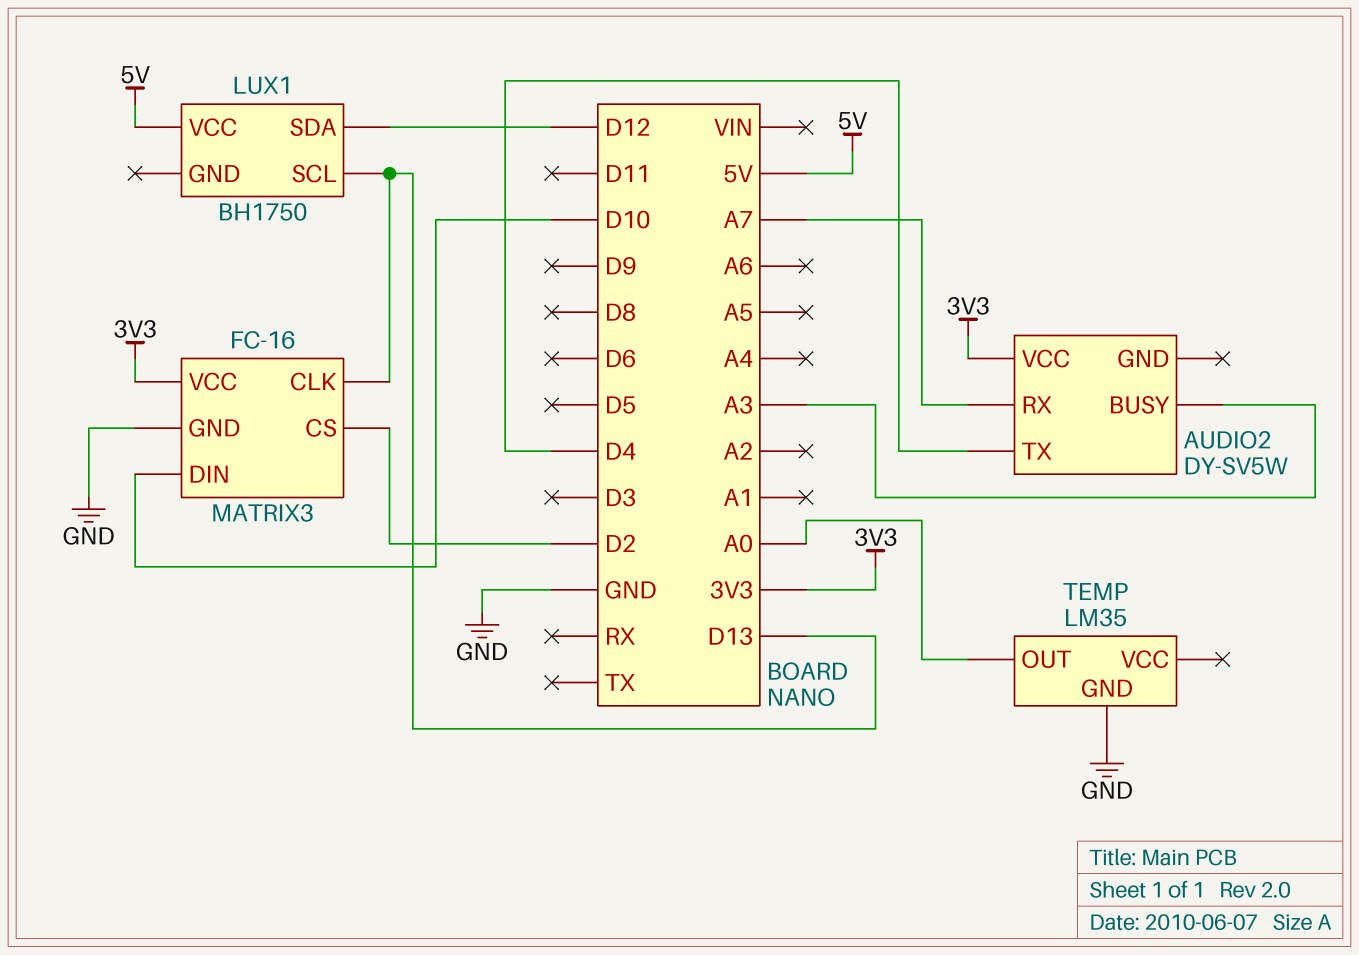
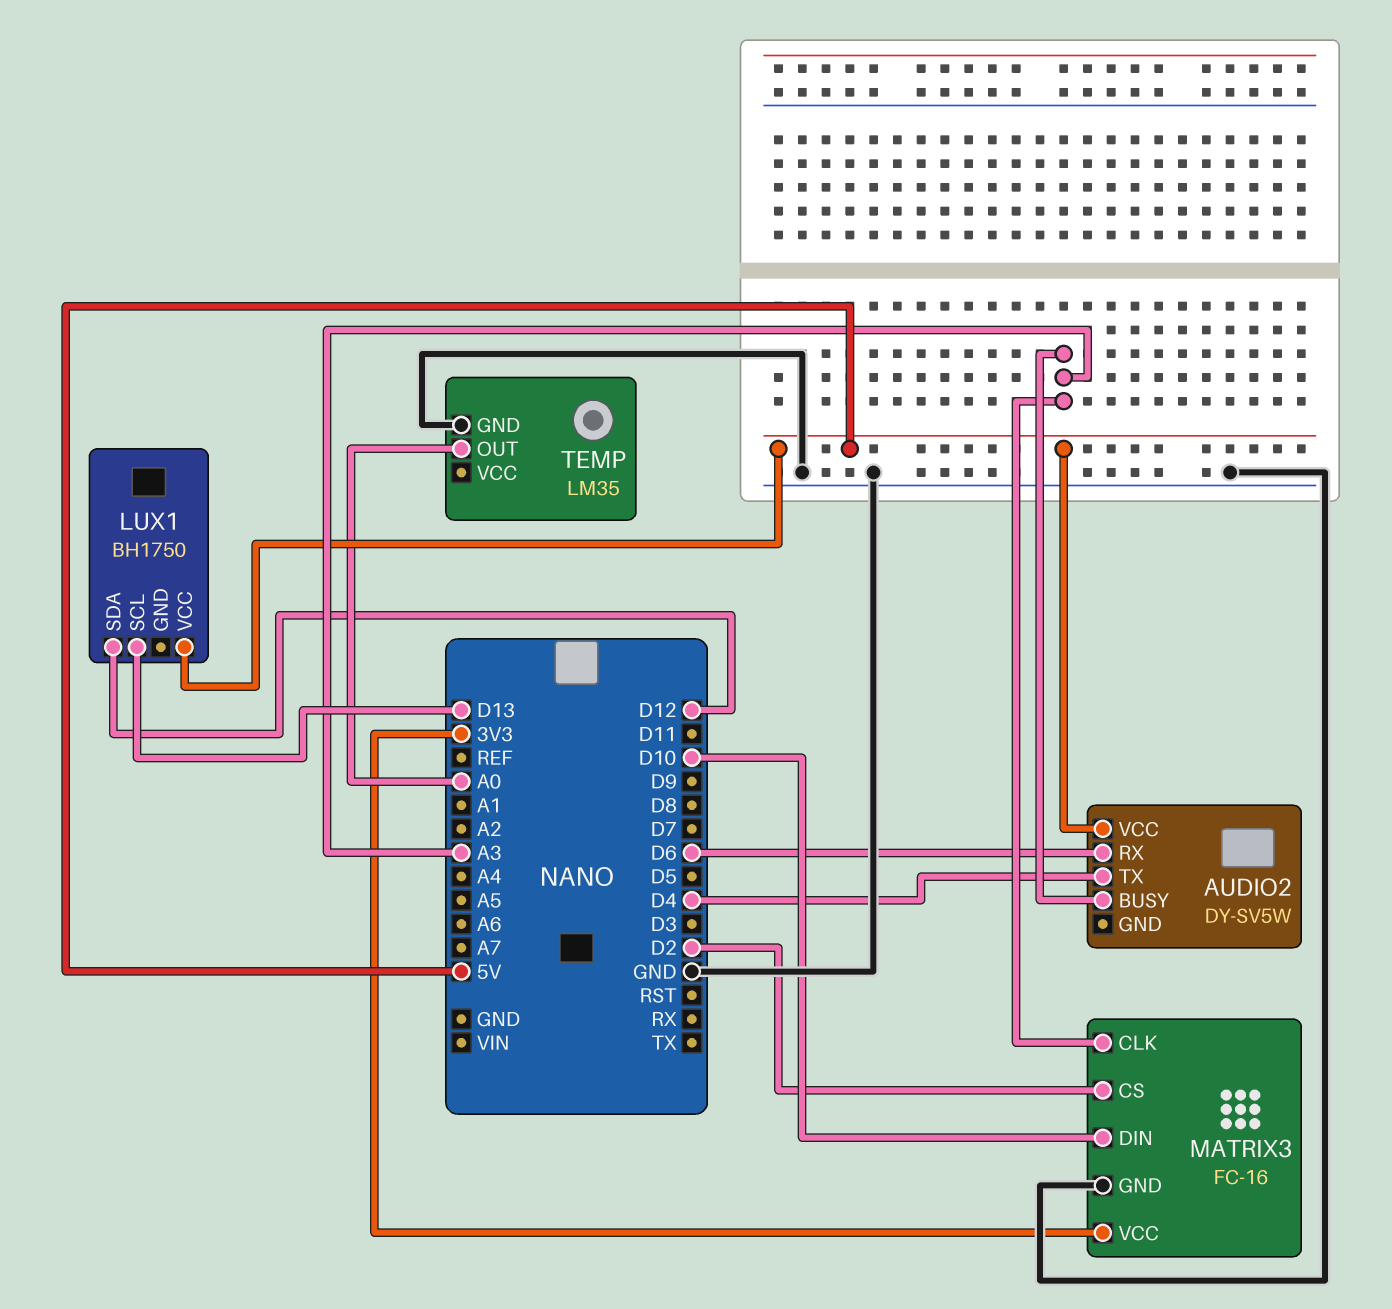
AUDIO2 pin RX: A7 -> D6
AUDIO2 pin VCC: 3V3 -> 5V
MATRIX3 pin CLK: D13 -> A3

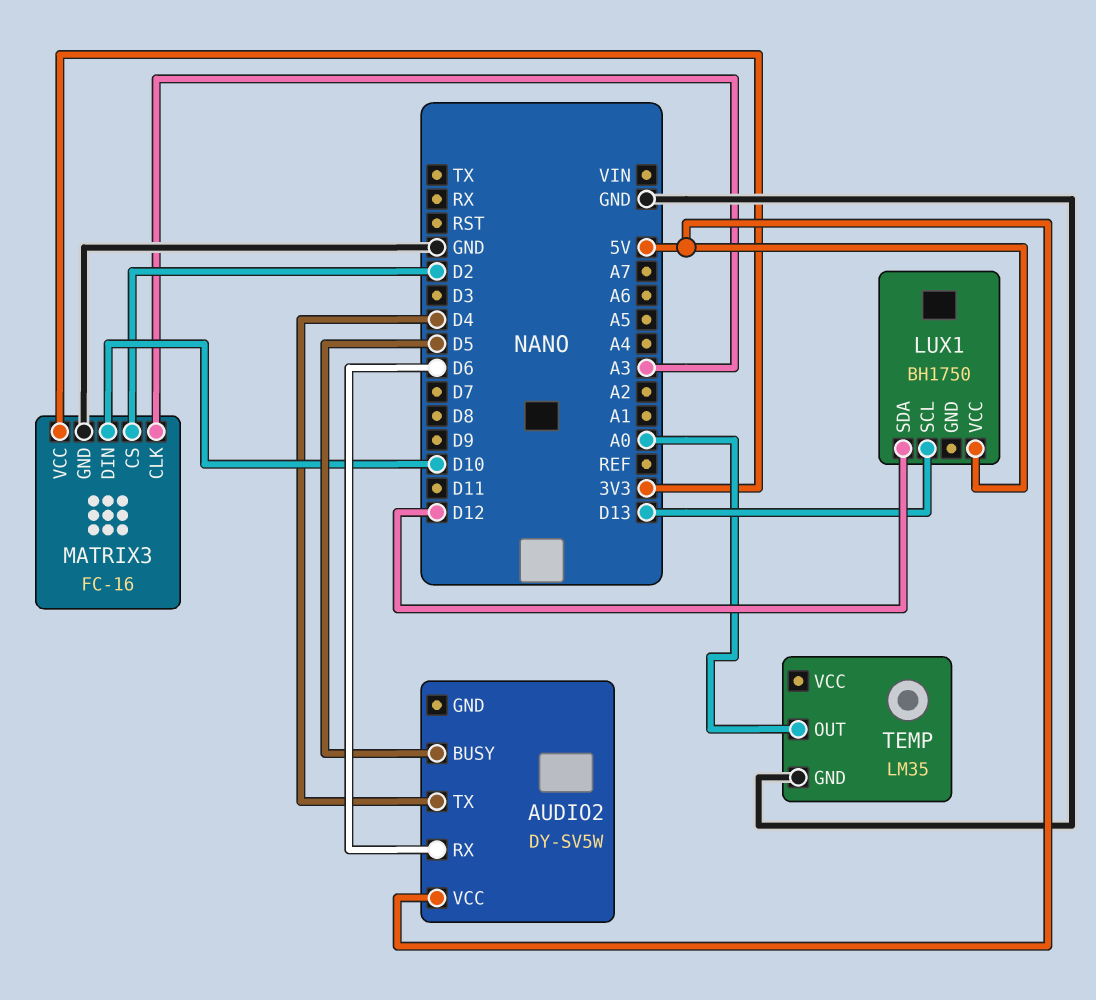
AUDIO2 pin BUSY: A3 -> D5

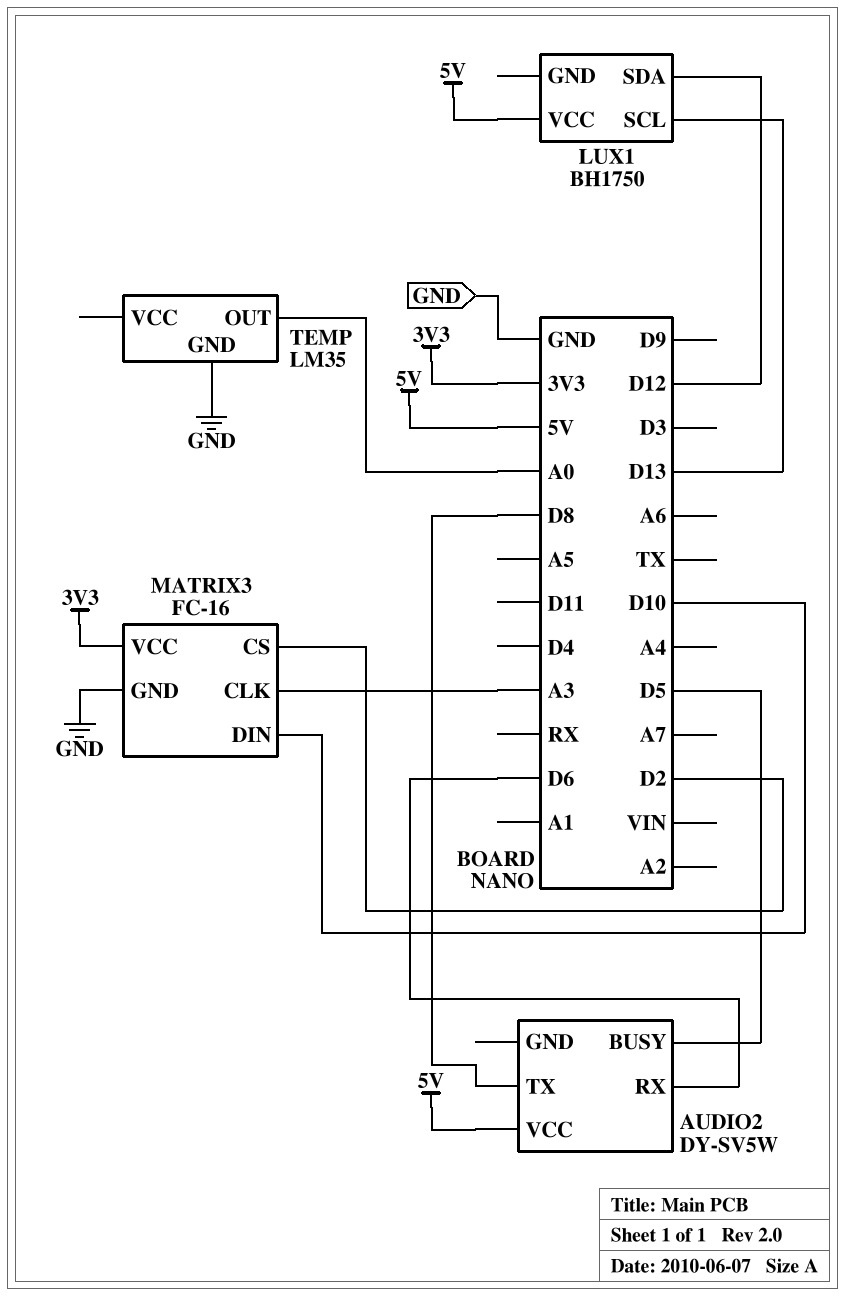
AUDIO2 pin TX: D4 -> D8

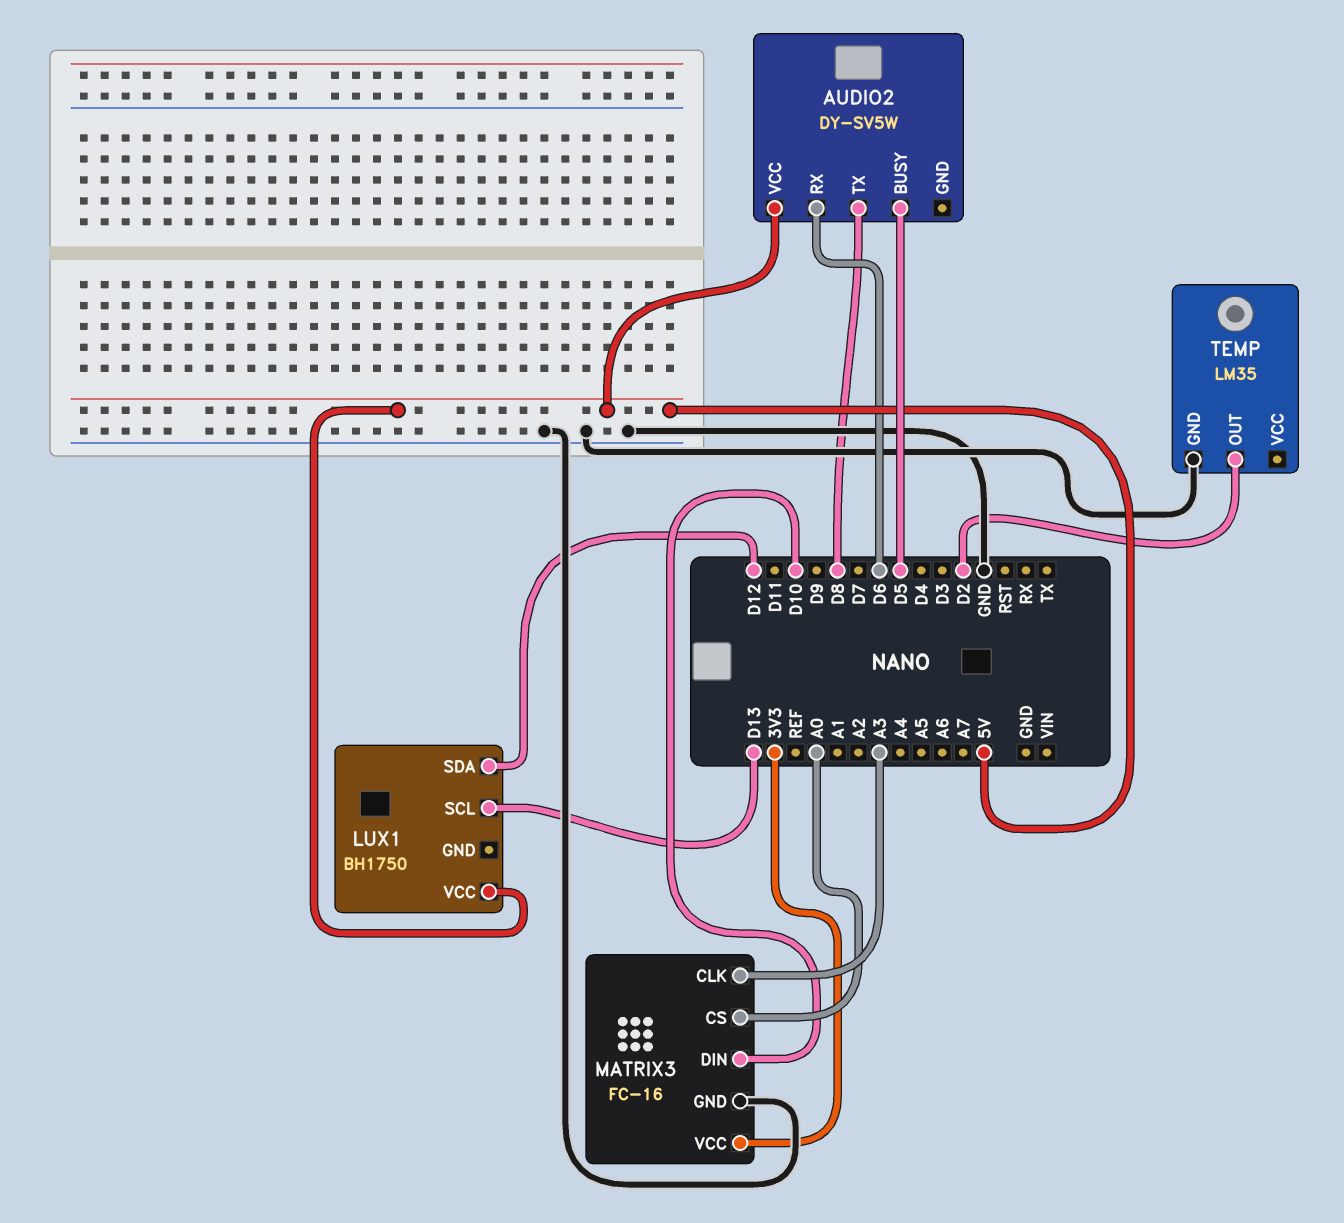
MATRIX3 pin CS: D2 -> A0
TEMP pin OUT: A0 -> D2

